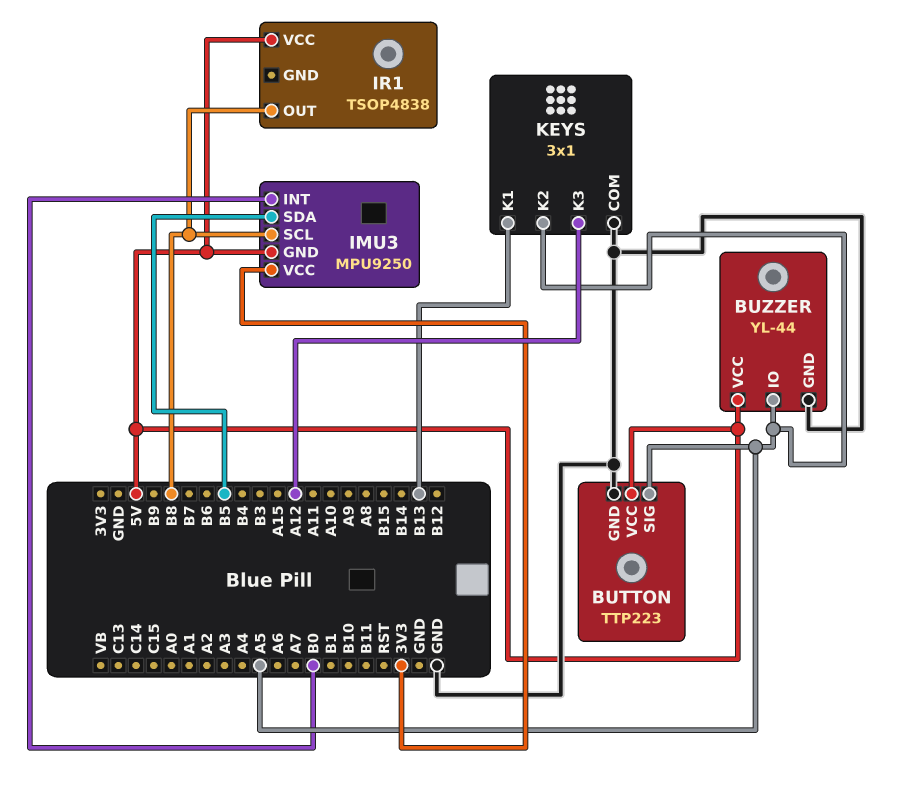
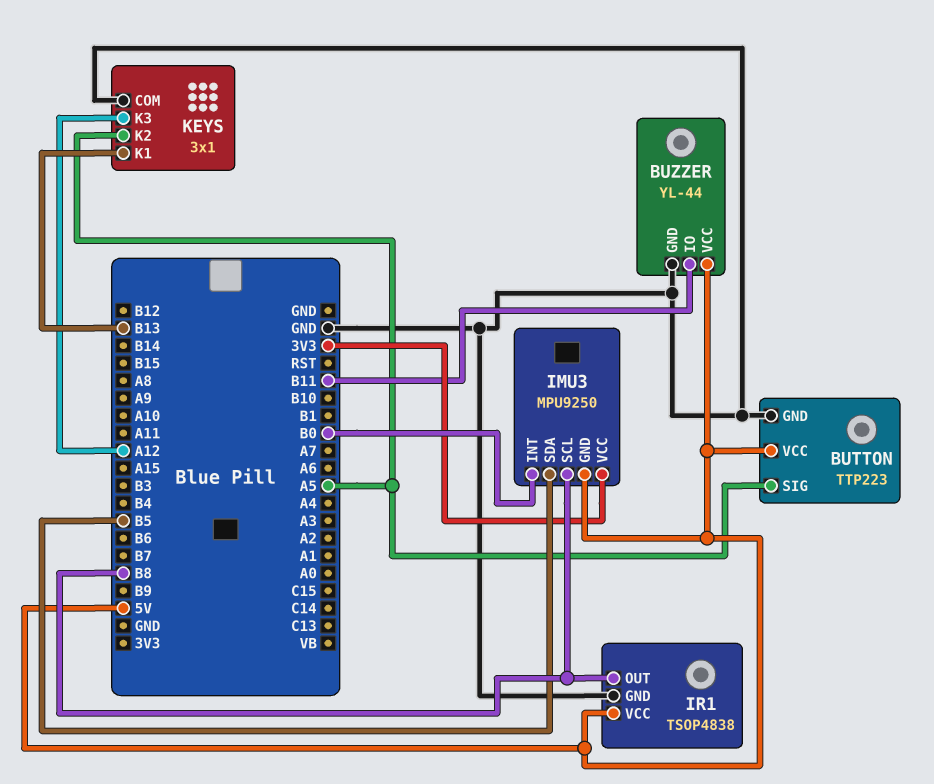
BUZZER pin IO: A5 -> B11
IR1 pin GND: none -> GND

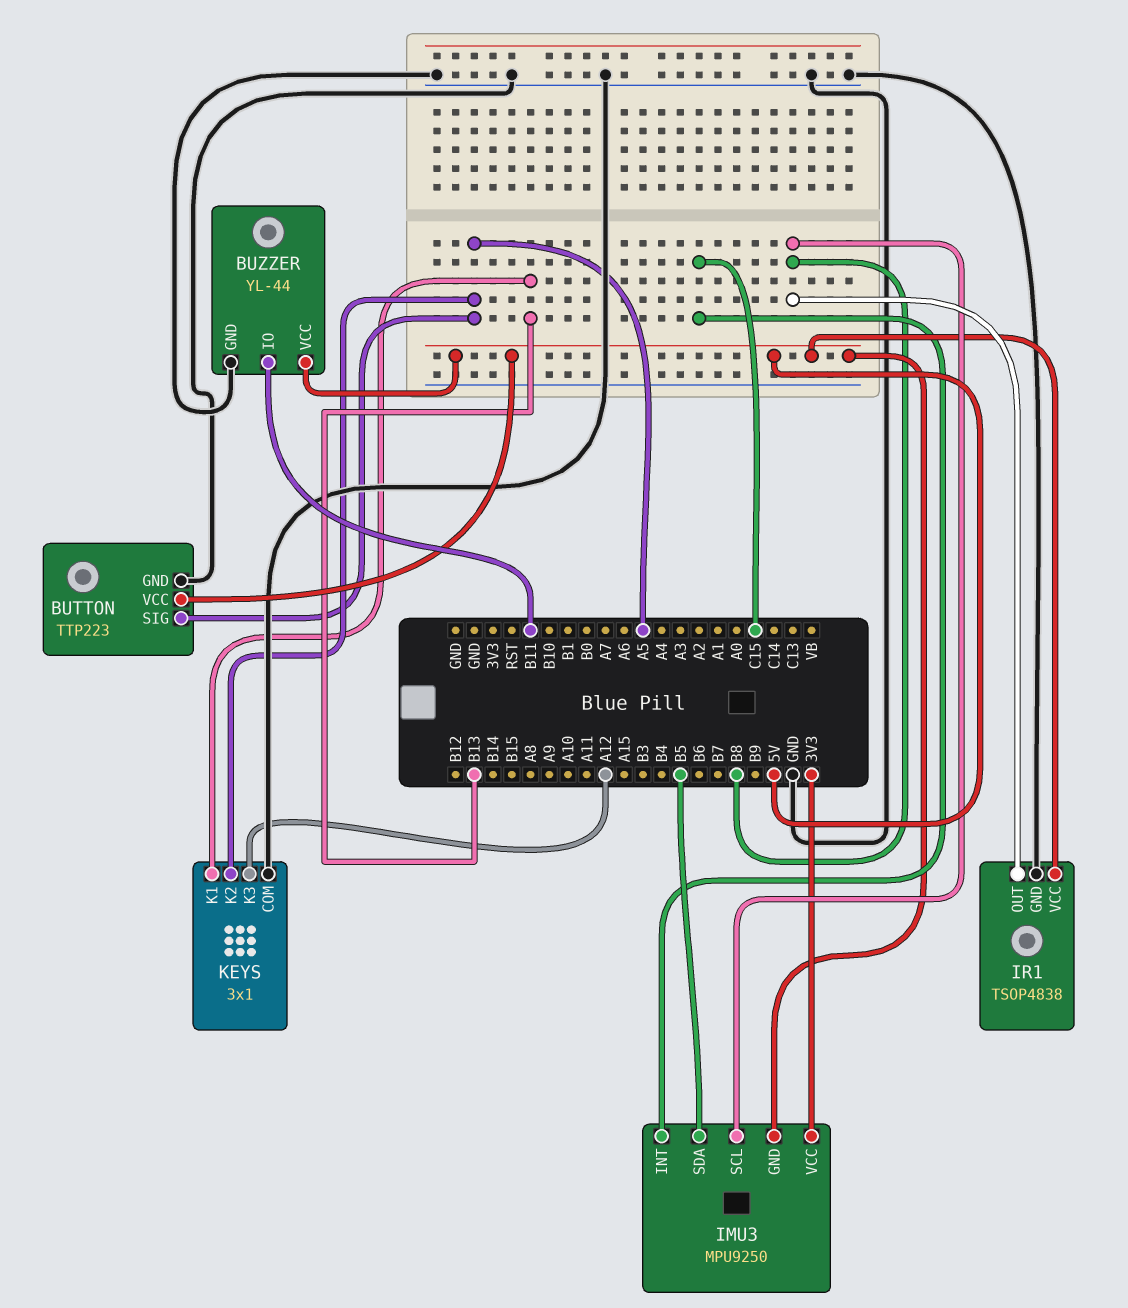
IMU3 pin INT: B0 -> C15

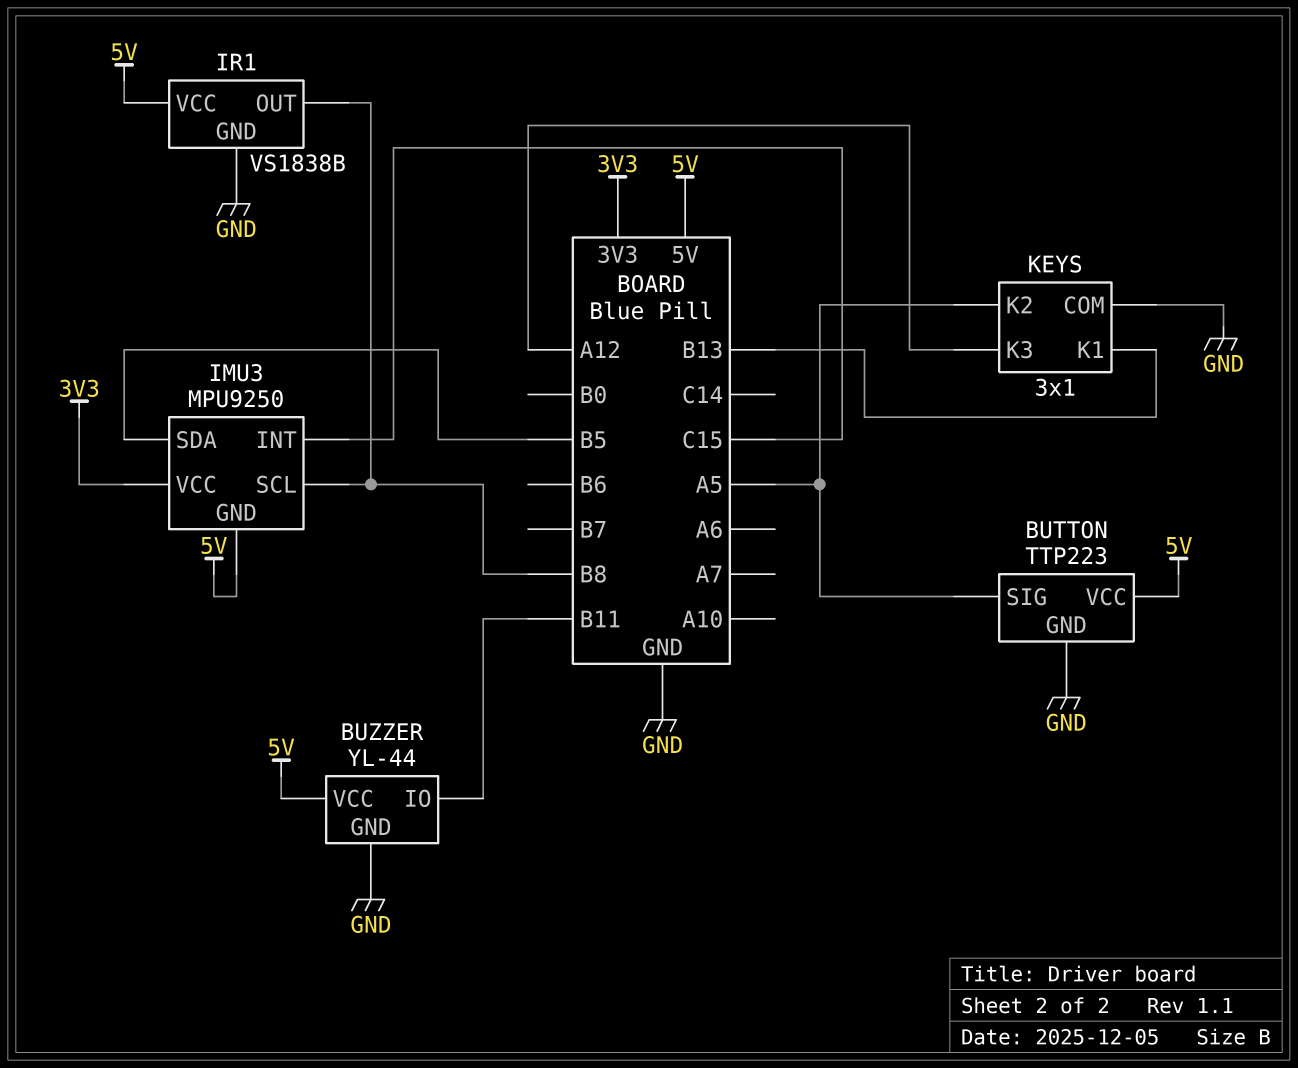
IR1: TSOP4838 -> VS1838B

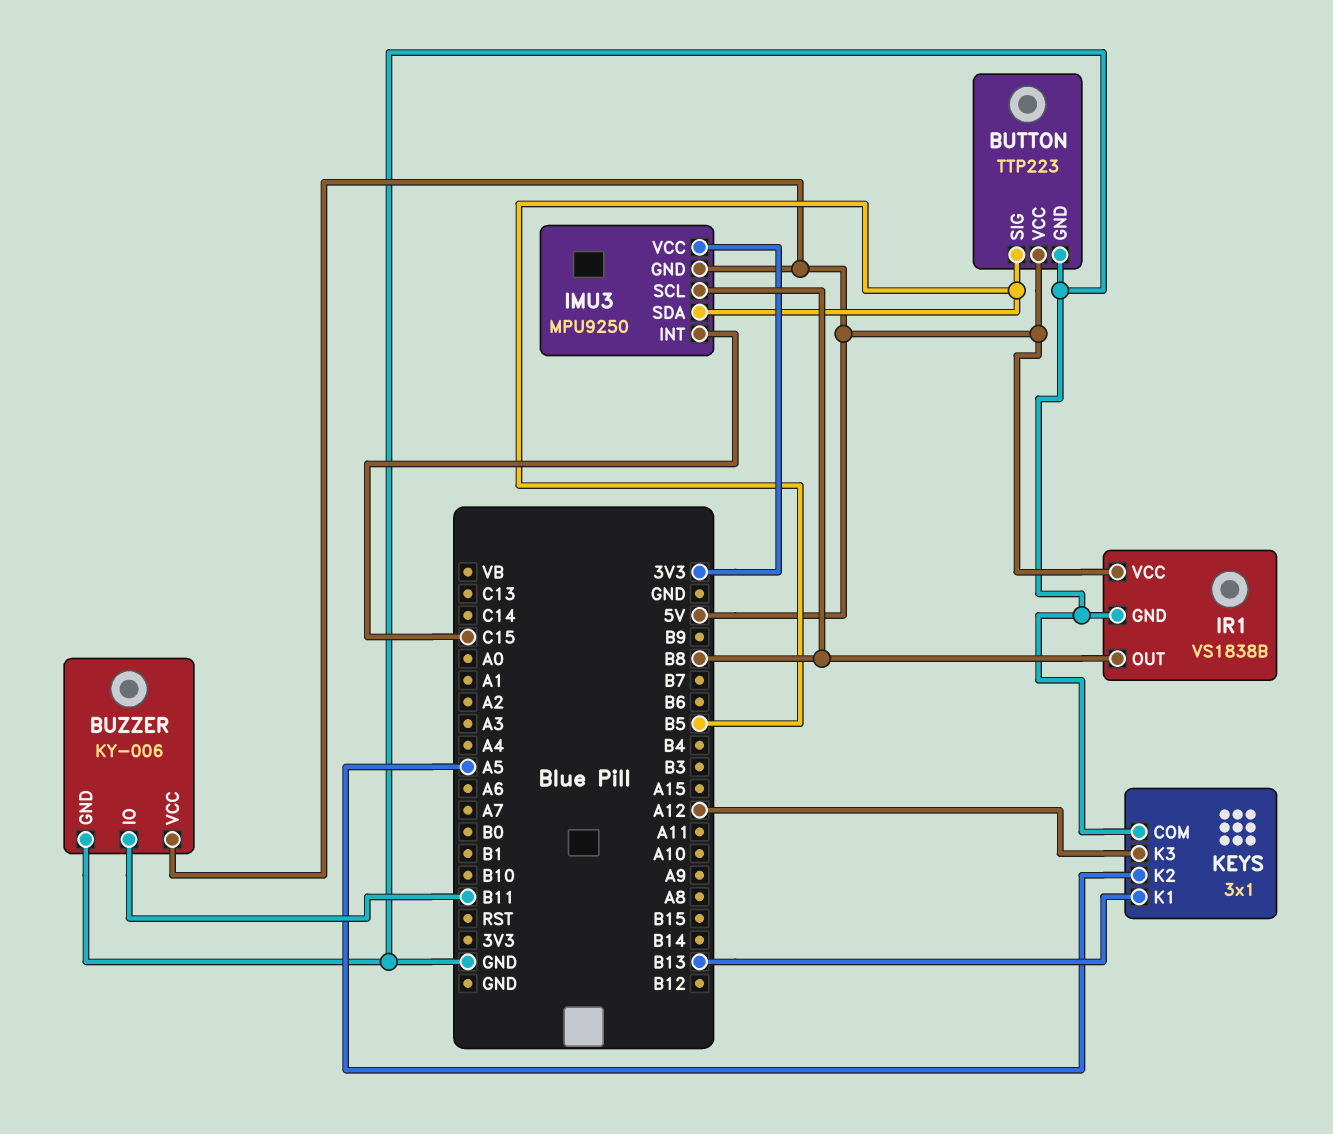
BUTTON pin SIG: A5 -> B5
BUZZER: YL-44 -> KY-006

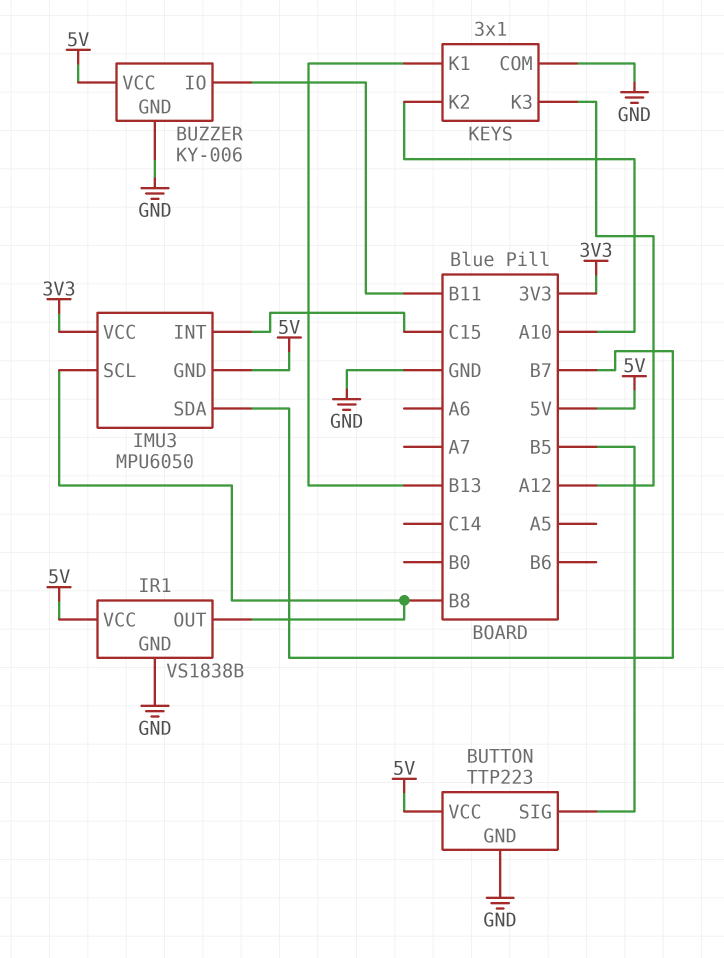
IMU3: MPU9250 -> MPU6050
IMU3 pin SDA: B5 -> B7
KEYS pin K2: A5 -> A10

